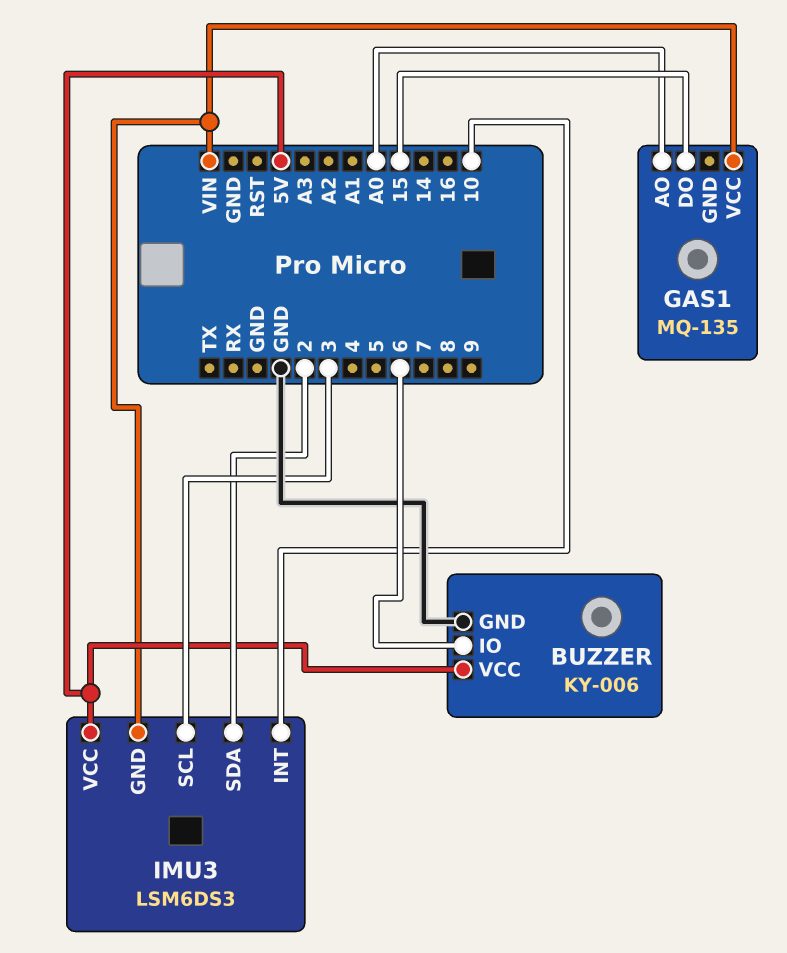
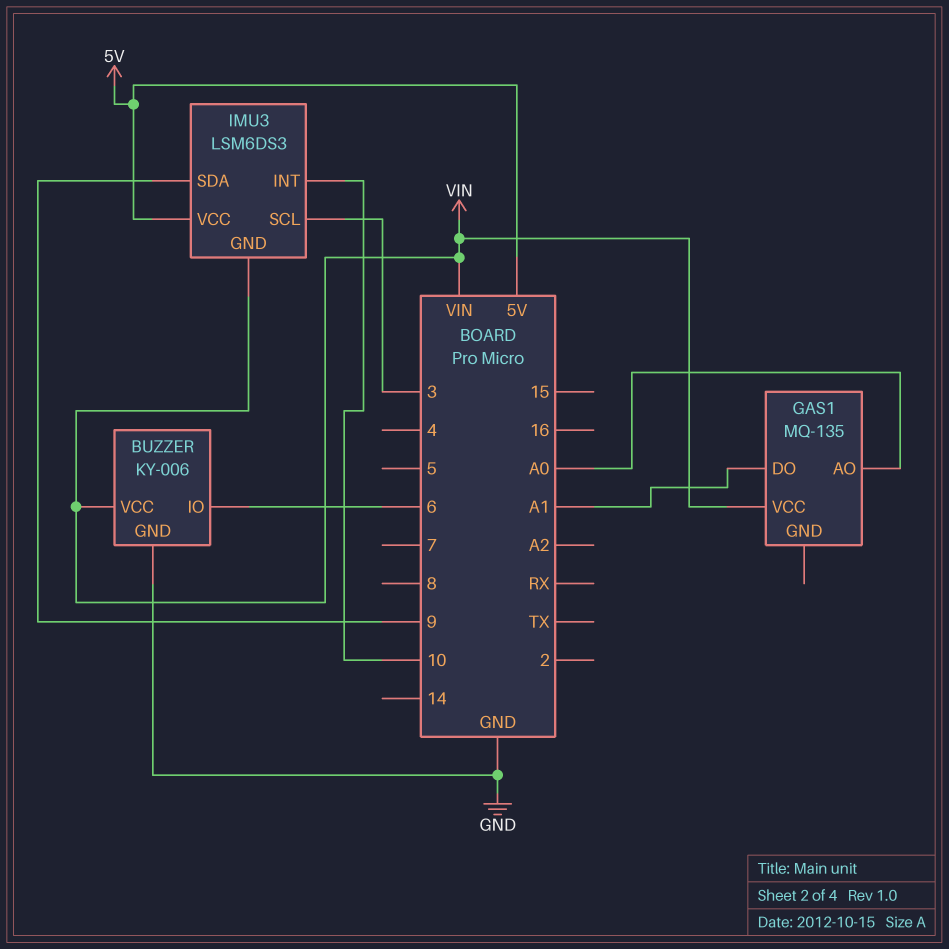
BUZZER pin VCC: 5V -> VIN
GAS1 pin DO: 15 -> A1
IMU3 pin SDA: 2 -> 9

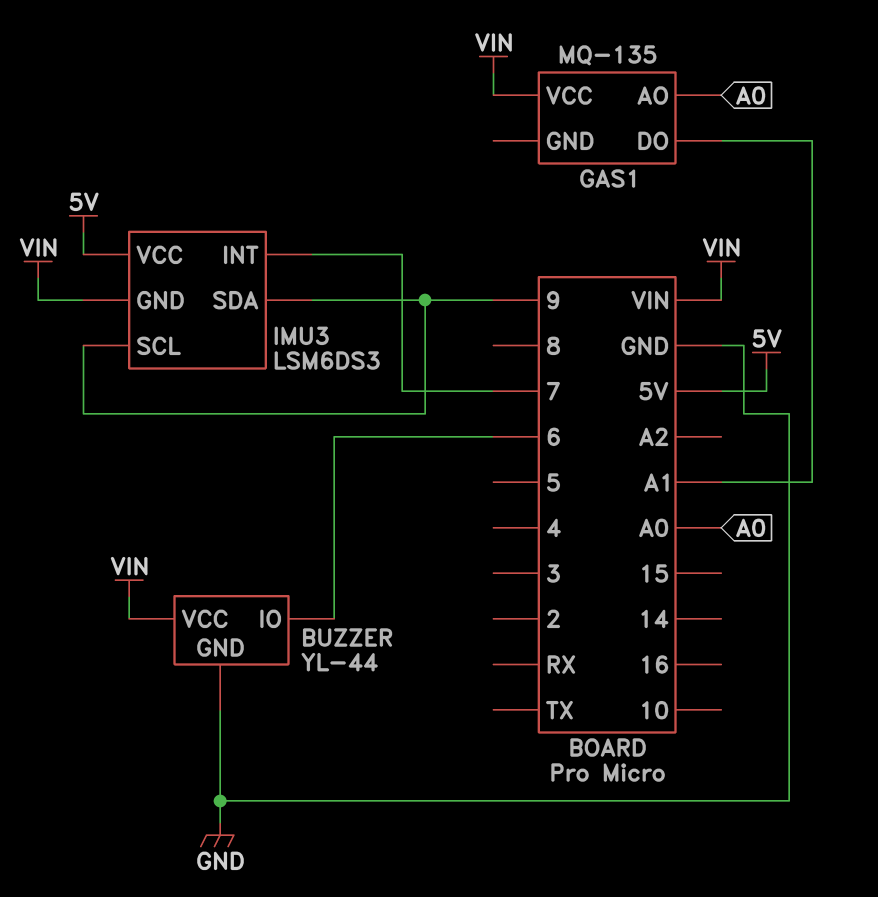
BUZZER: KY-006 -> YL-44
IMU3 pin INT: 10 -> 7
IMU3 pin SCL: 3 -> 9

